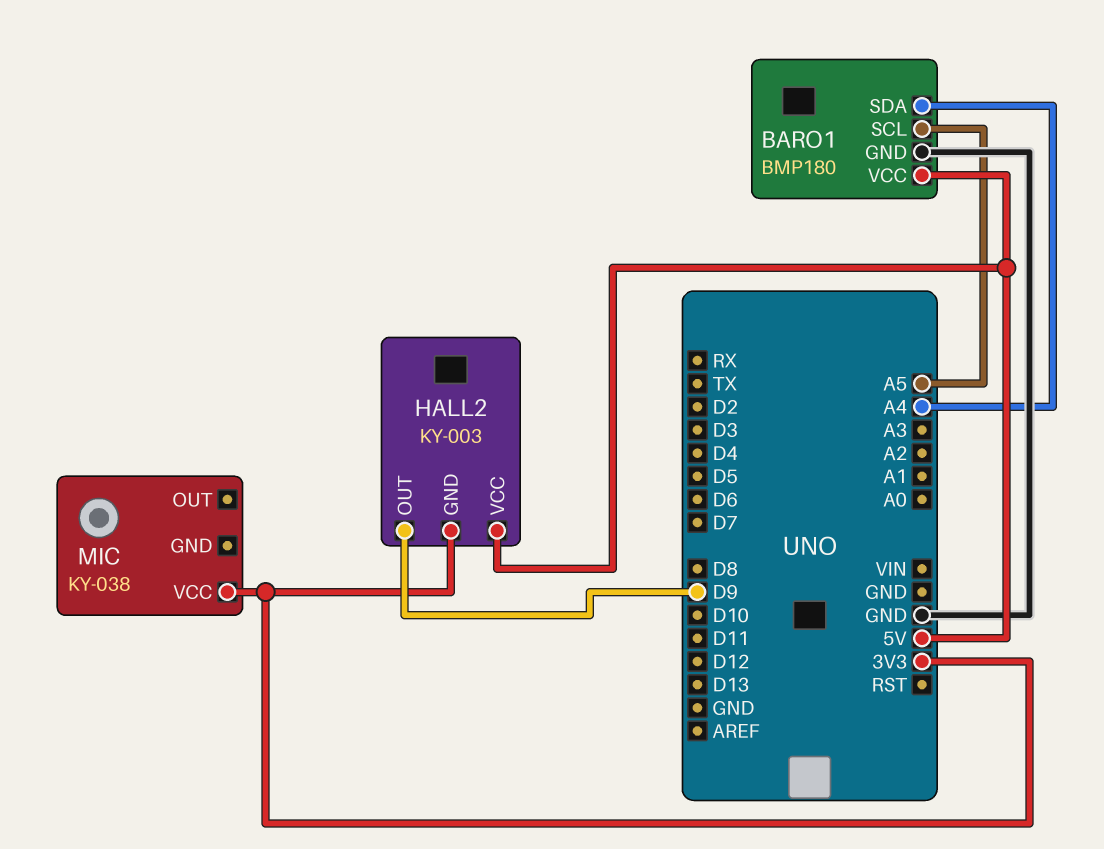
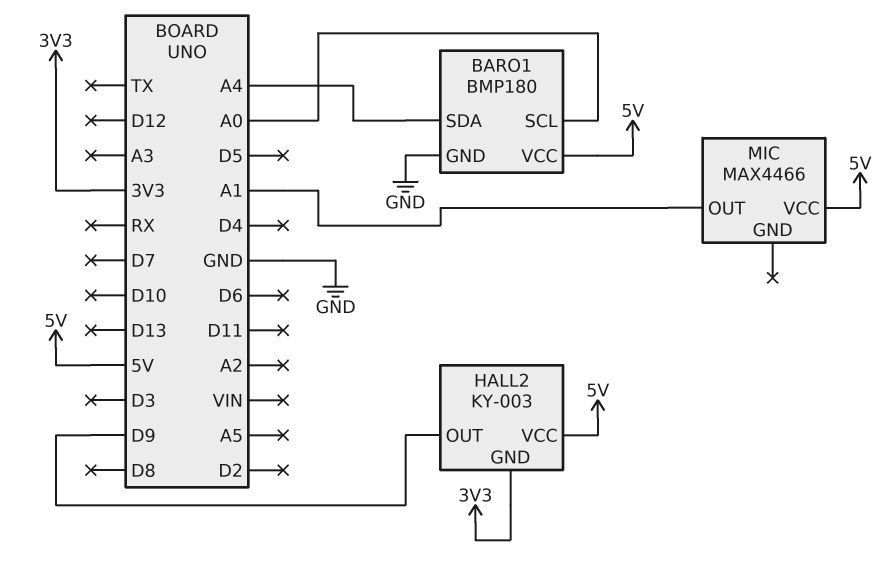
BARO1 pin SCL: A5 -> A0
MIC: KY-038 -> MAX4466
MIC pin OUT: none -> A1
MIC pin VCC: 3V3 -> 5V

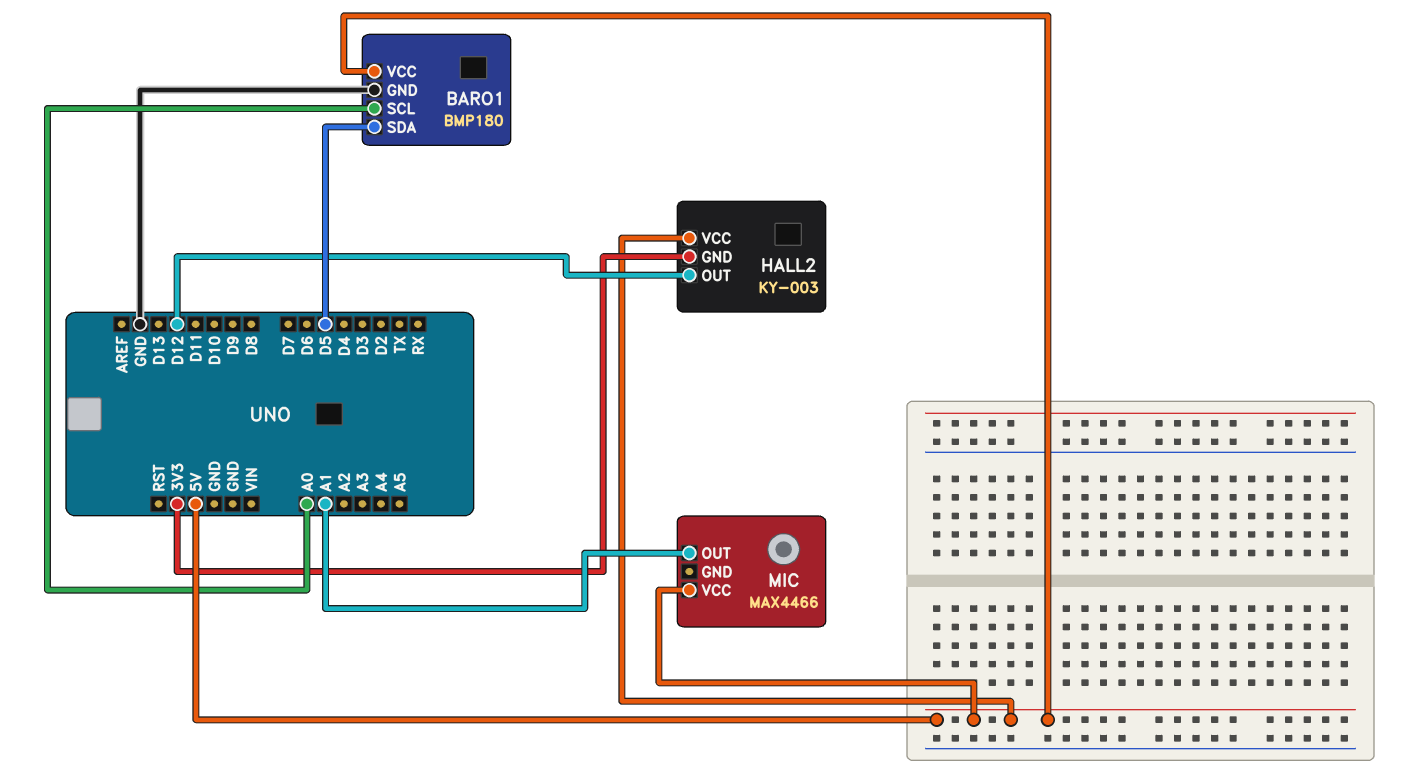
BARO1 pin SDA: A4 -> D5
HALL2 pin OUT: D9 -> D12

